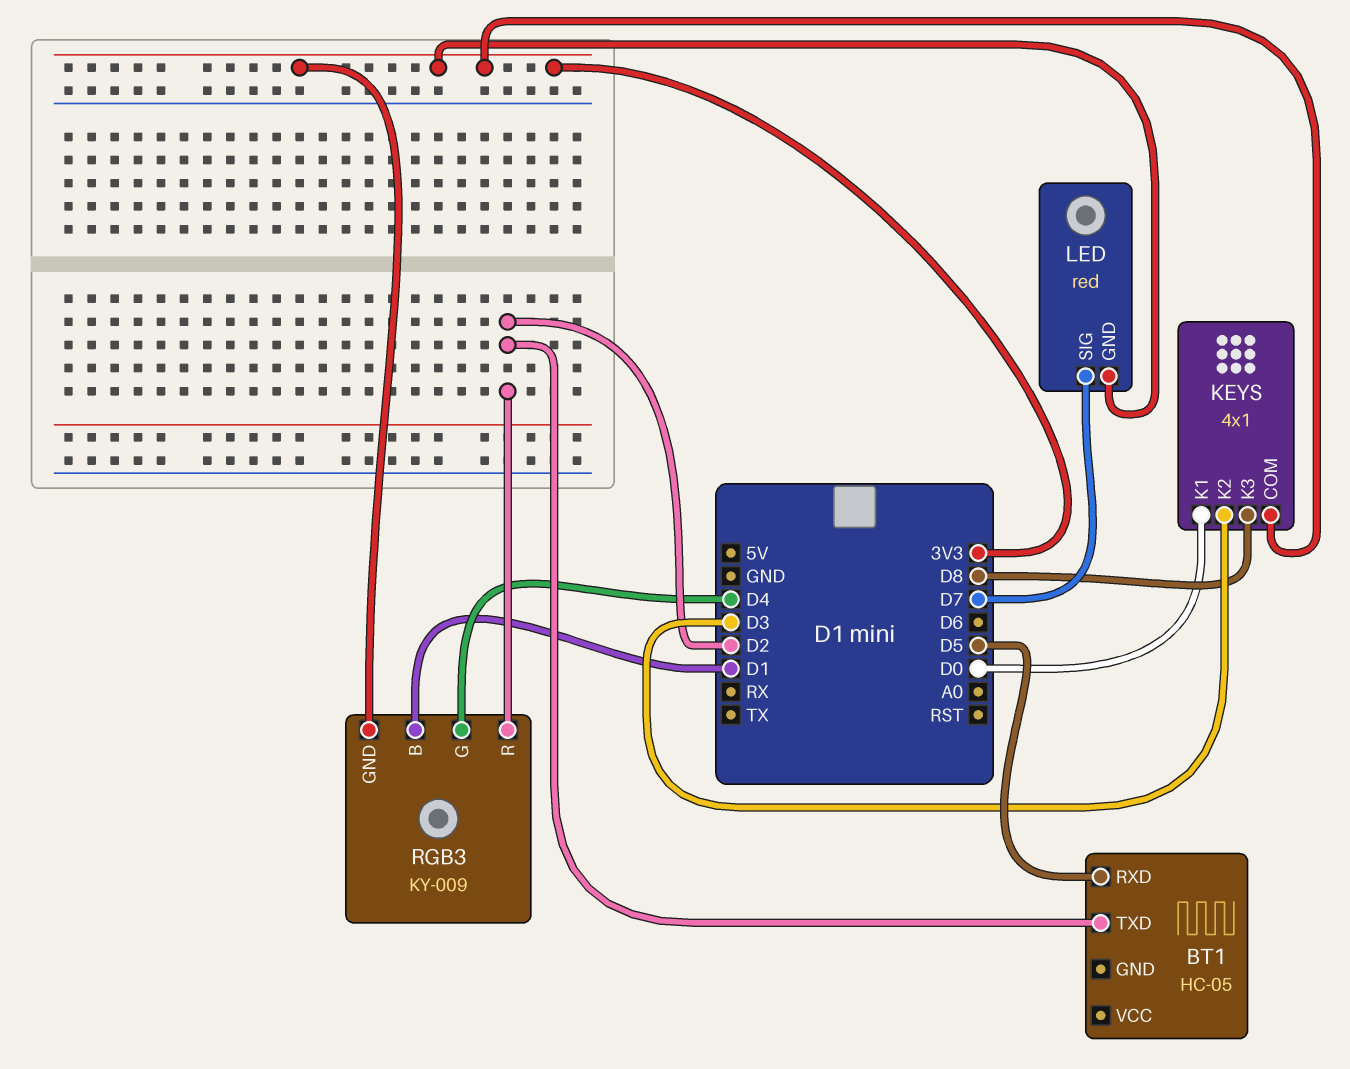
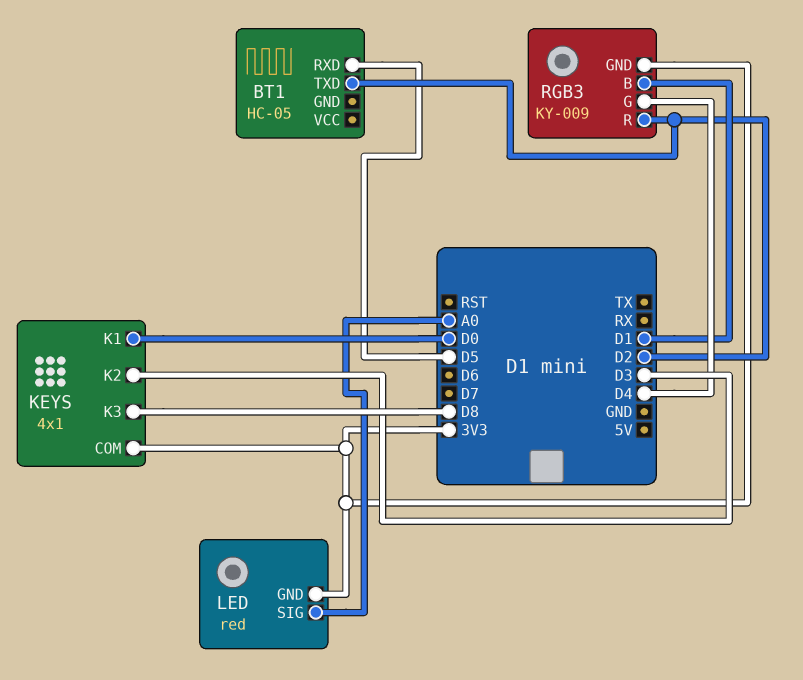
LED pin SIG: D7 -> A0

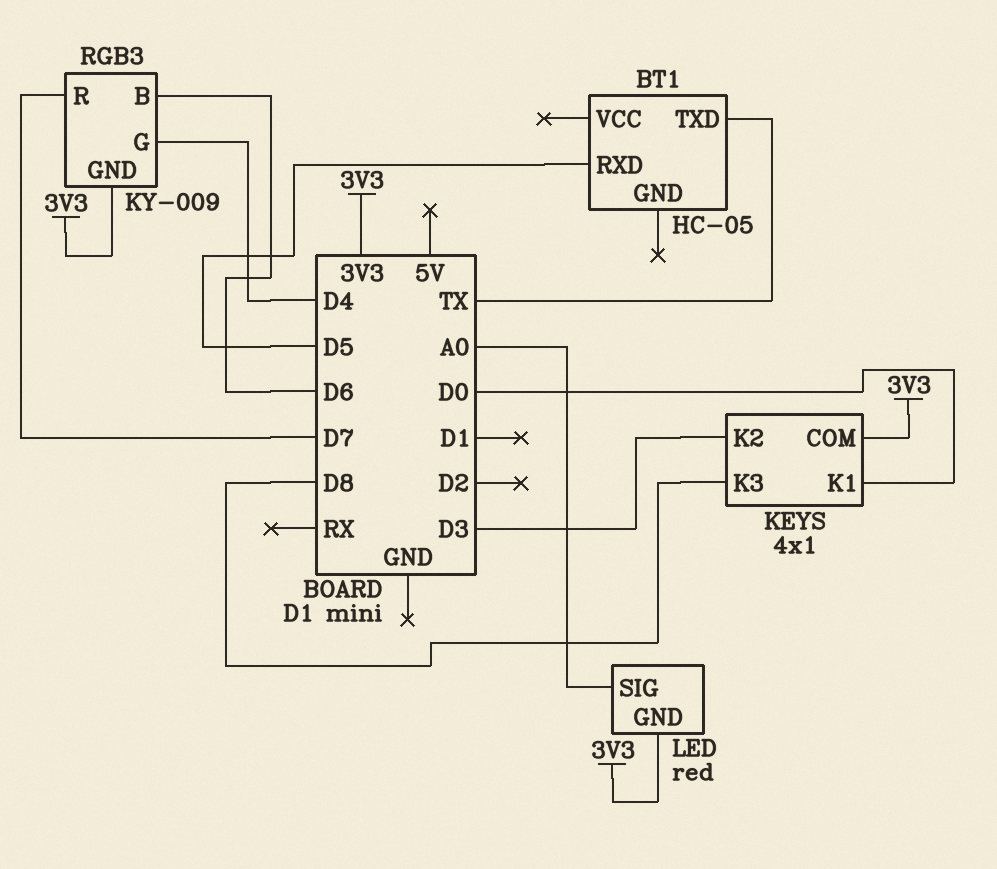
BT1 pin TXD: D2 -> TX
RGB3 pin B: D1 -> D6
RGB3 pin R: D2 -> D7

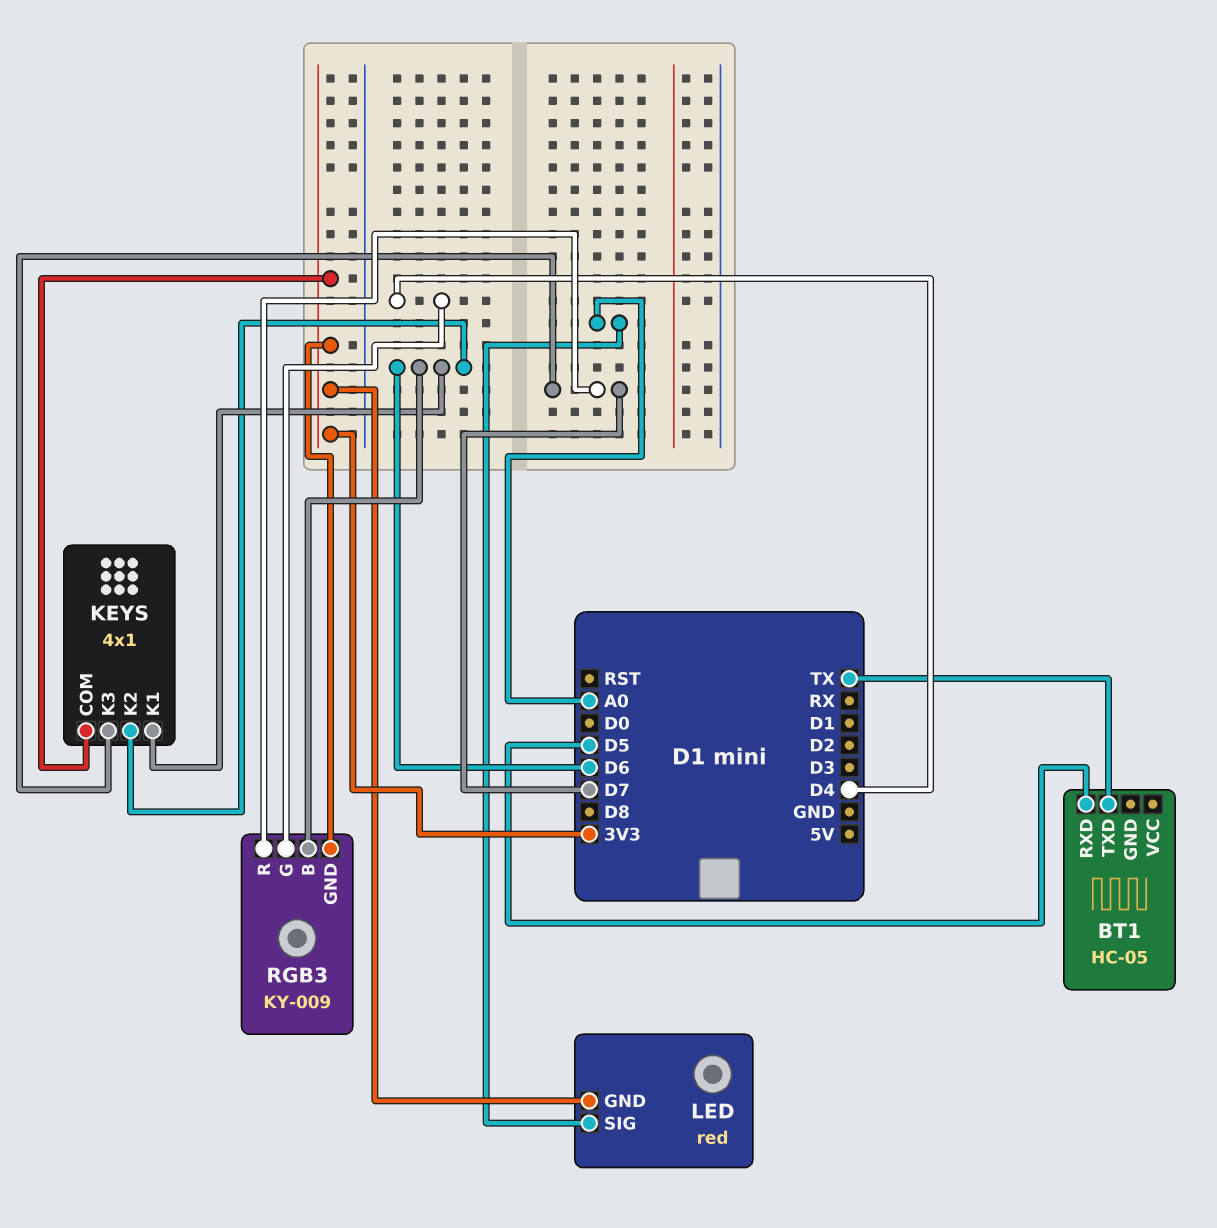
KEYS pin K1: D0 -> D6
KEYS pin K2: D3 -> D6
KEYS pin K3: D8 -> D7

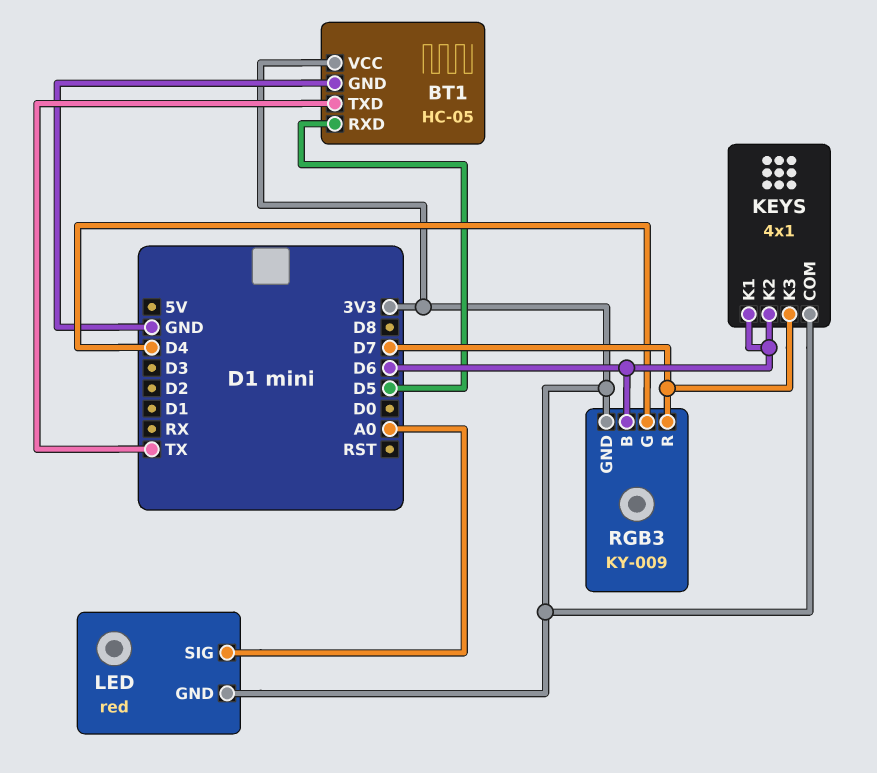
BT1 pin GND: none -> GND
BT1 pin VCC: none -> 3V3

